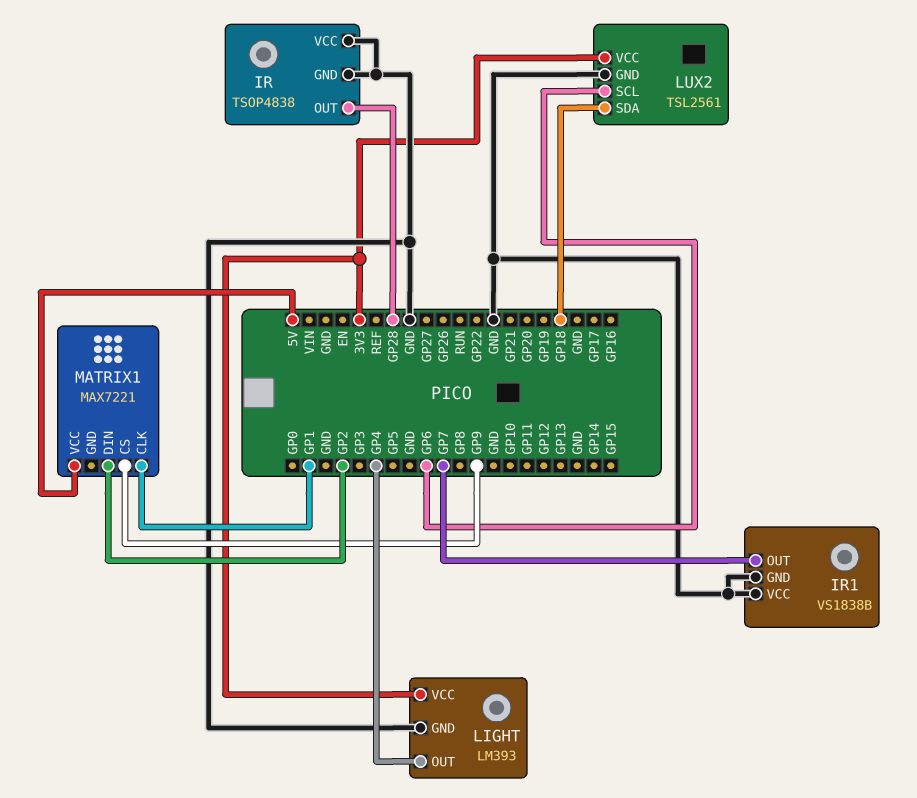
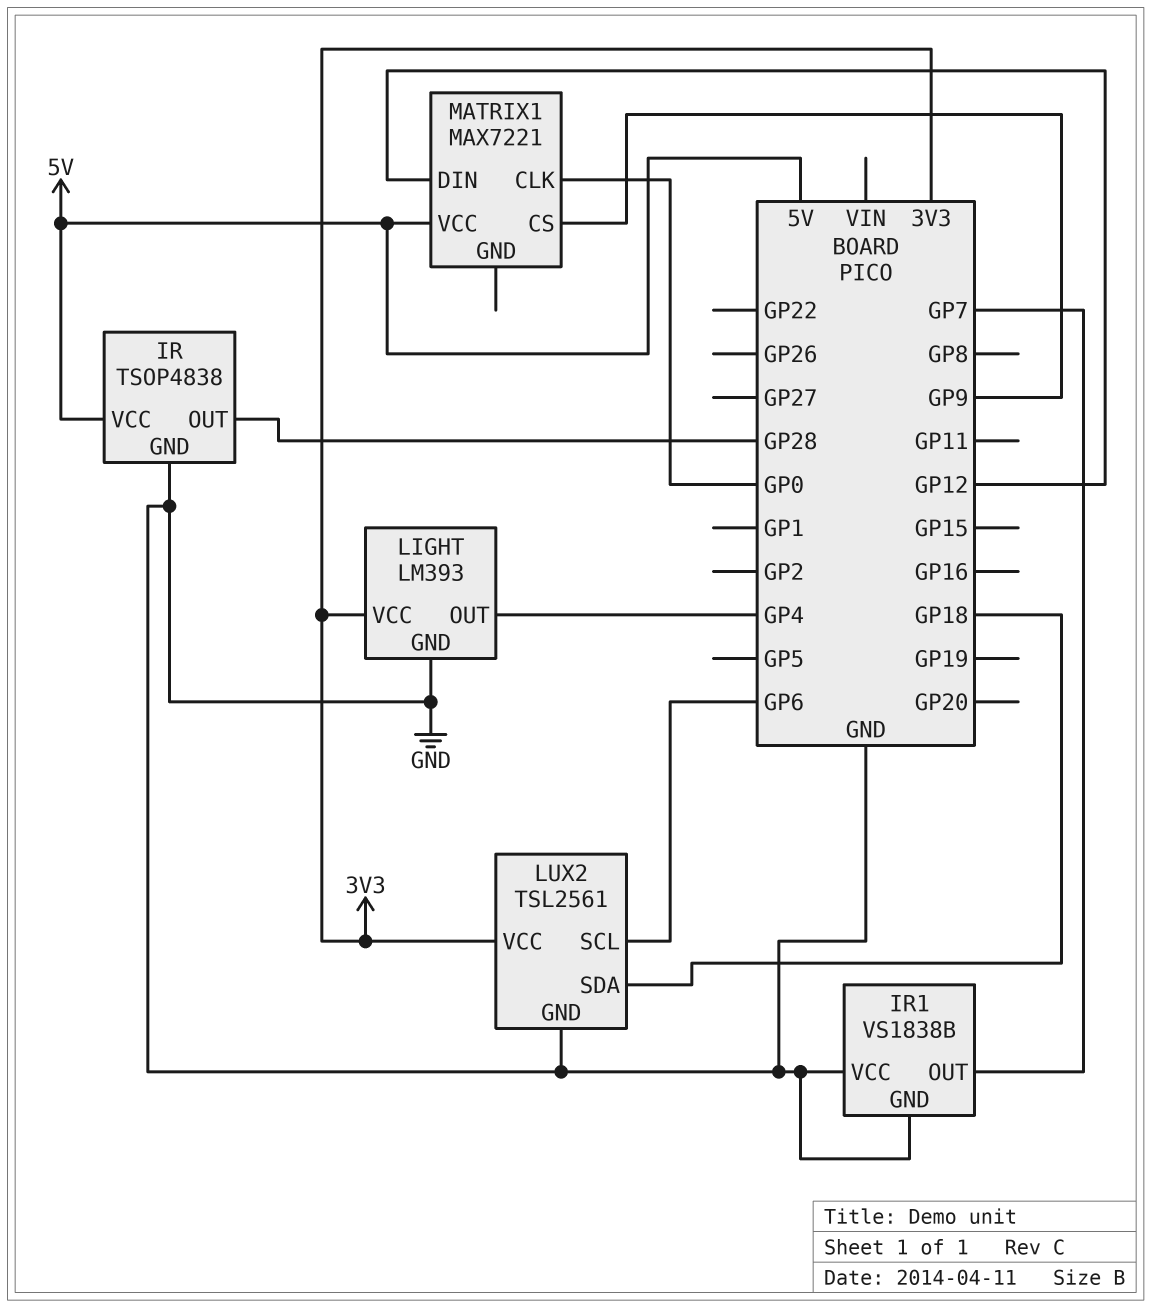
IR pin VCC: GND -> 5V
MATRIX1 pin CLK: GP1 -> GP0
MATRIX1 pin DIN: GP2 -> GP12

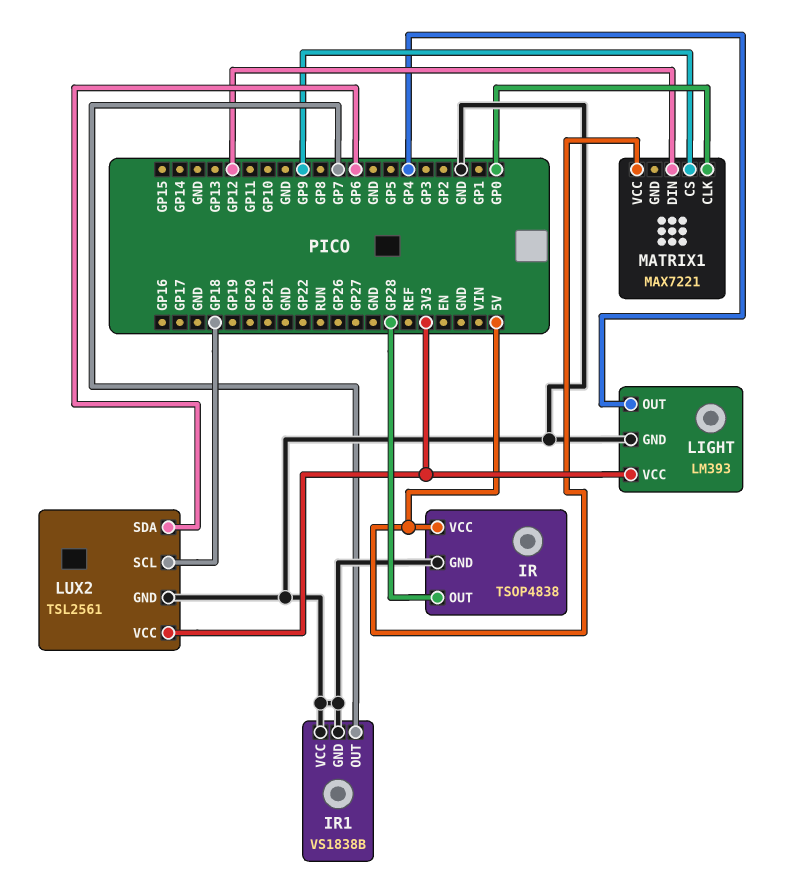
LUX2 pin SCL: GP6 -> GP18
LUX2 pin SDA: GP18 -> GP6

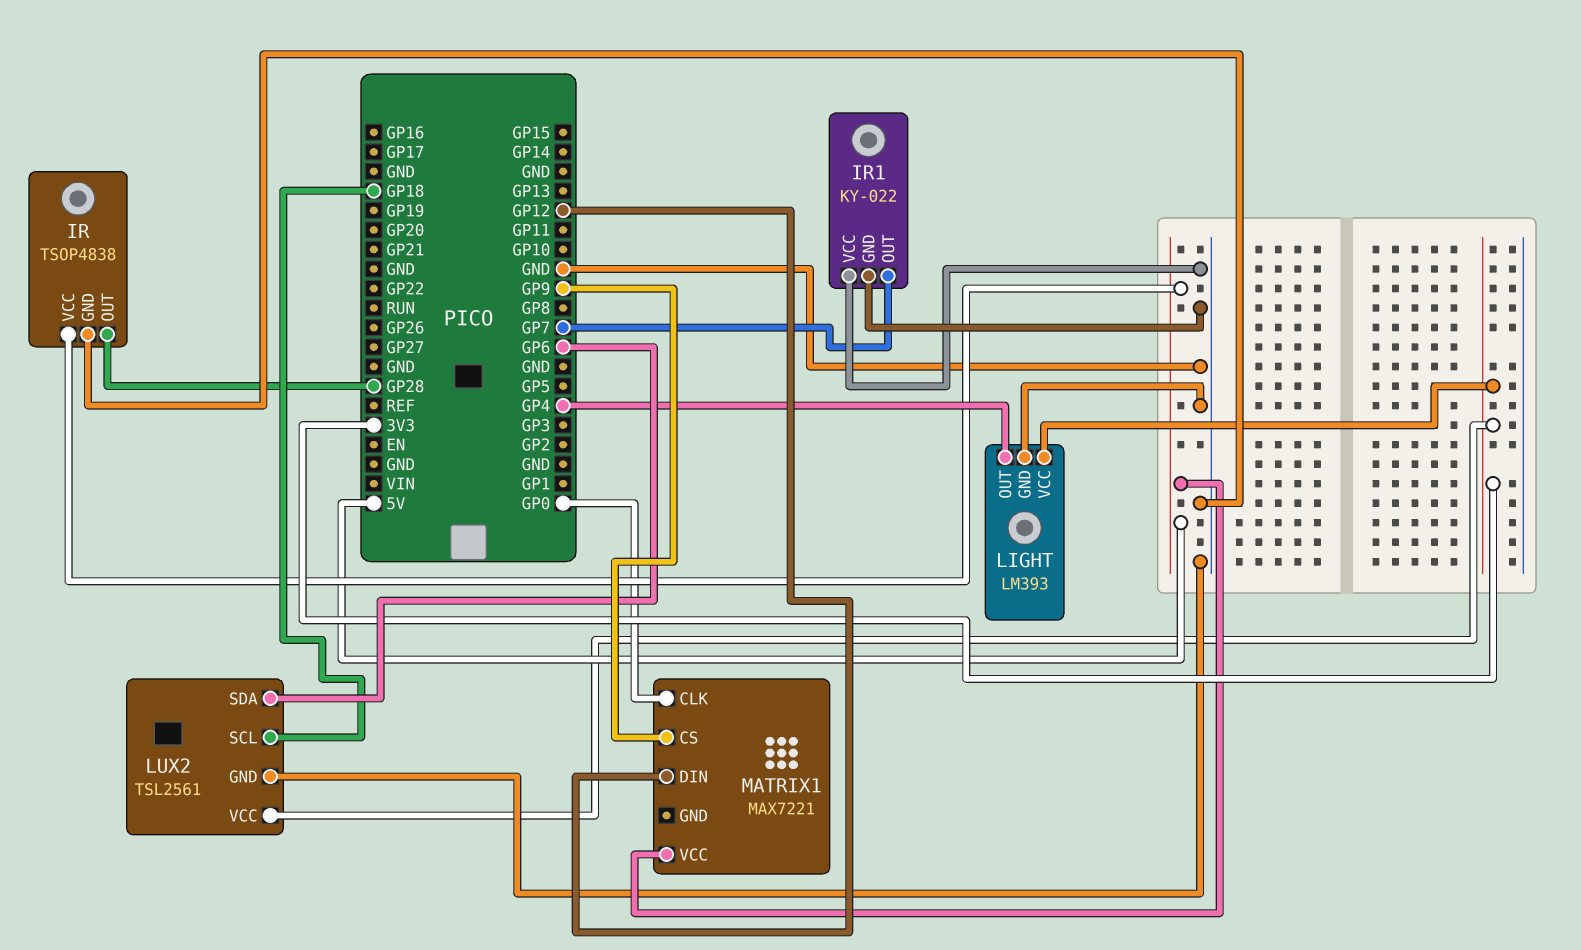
IR1: VS1838B -> KY-022

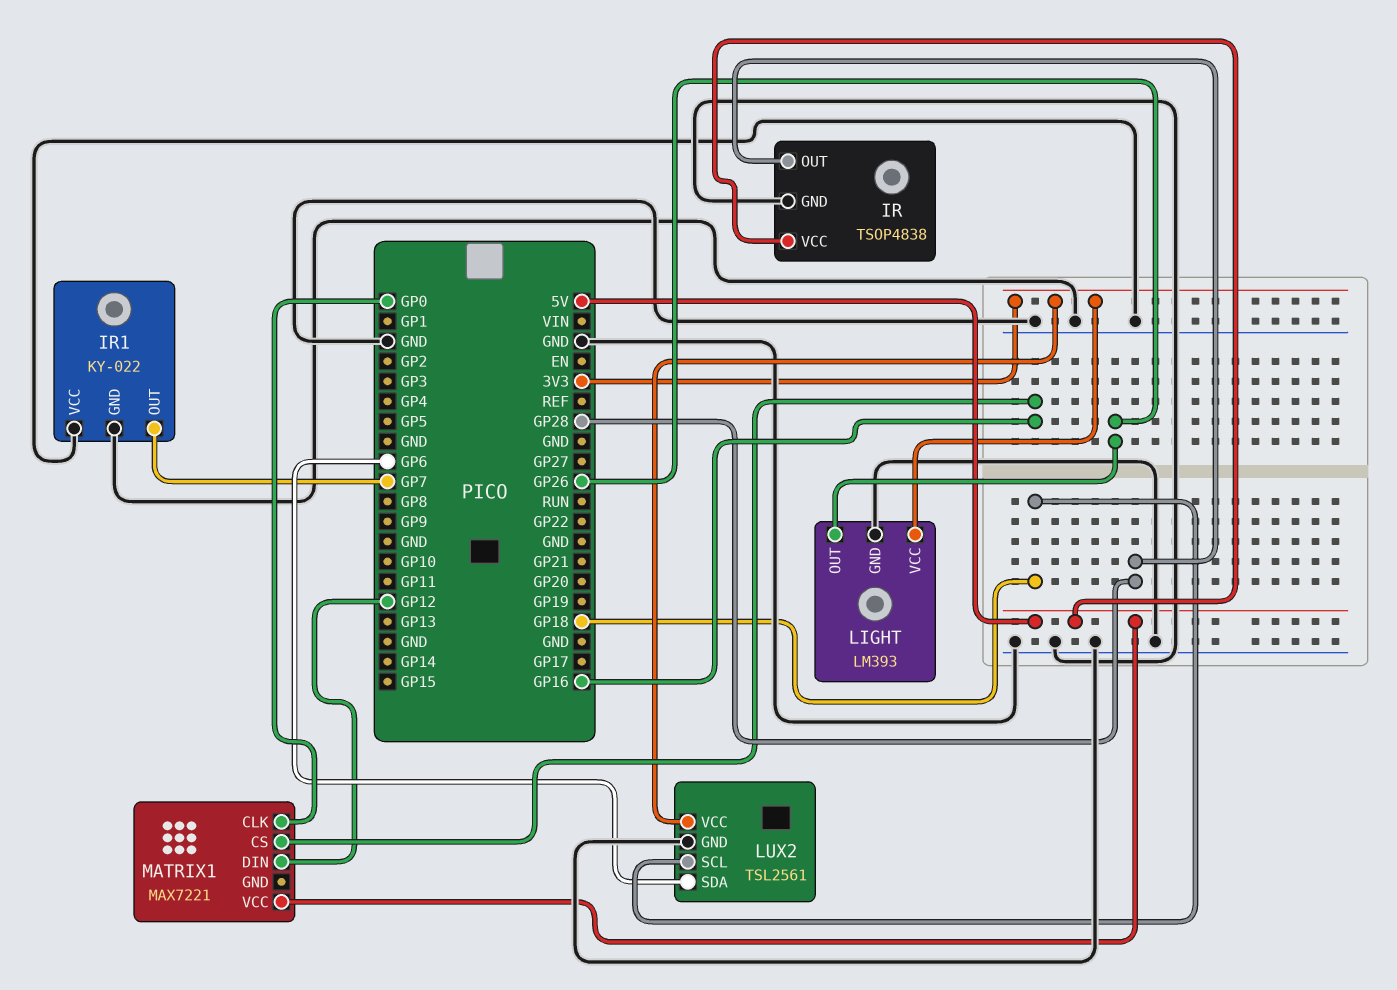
LIGHT pin OUT: GP4 -> GP26
MATRIX1 pin CS: GP9 -> GP16

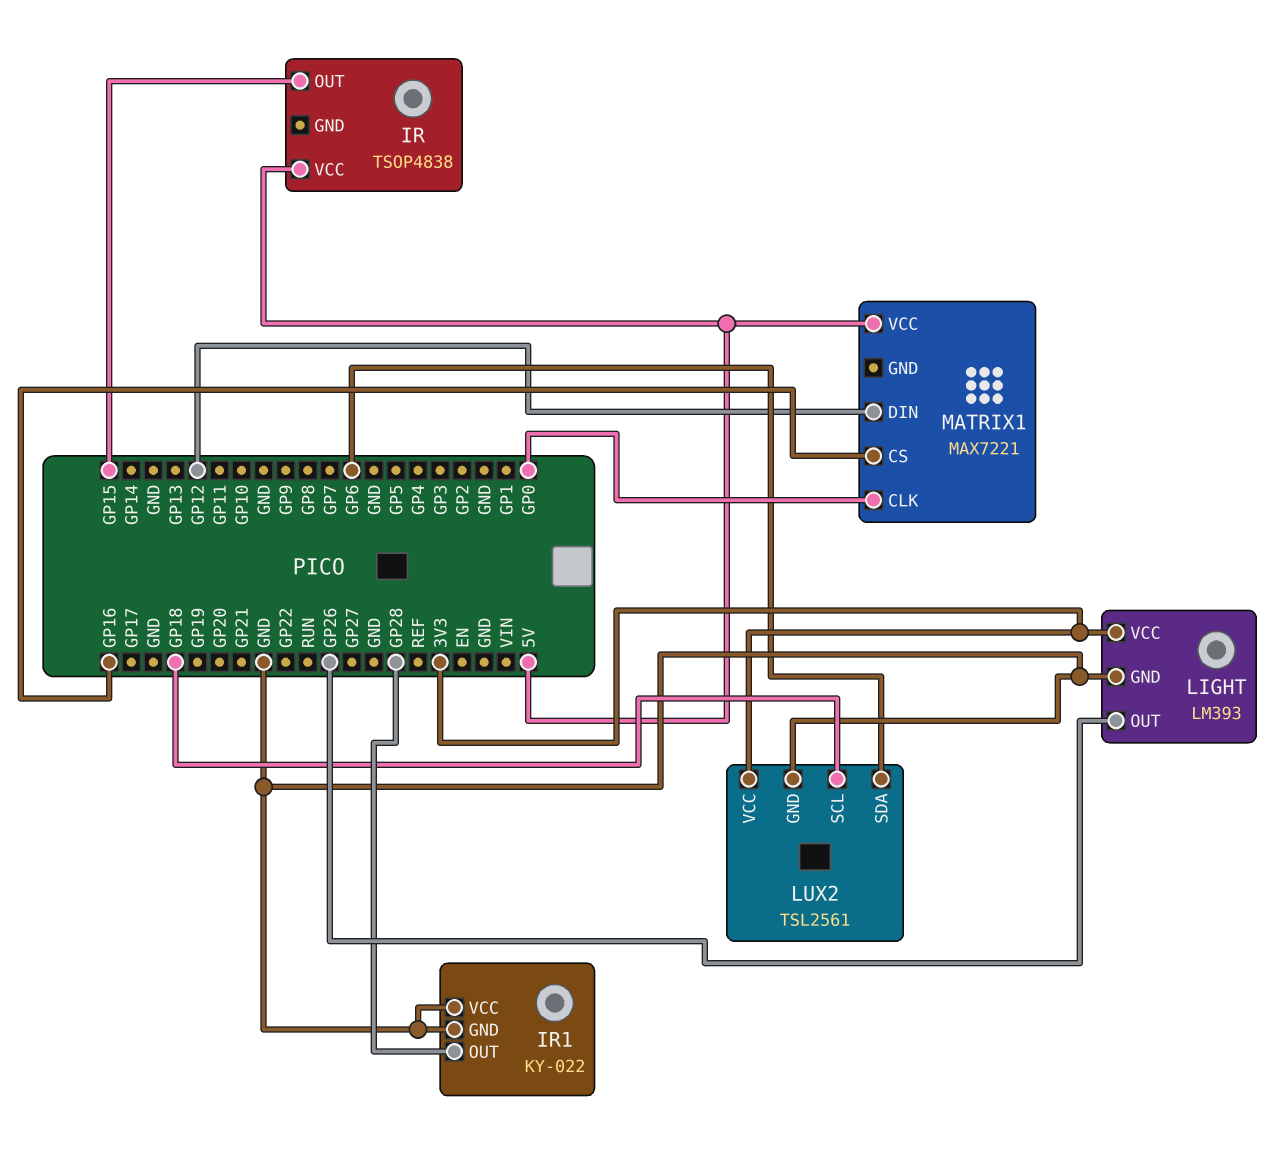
IR pin GND: GND -> none
IR pin OUT: GP28 -> GP15
IR1 pin OUT: GP7 -> GP28

